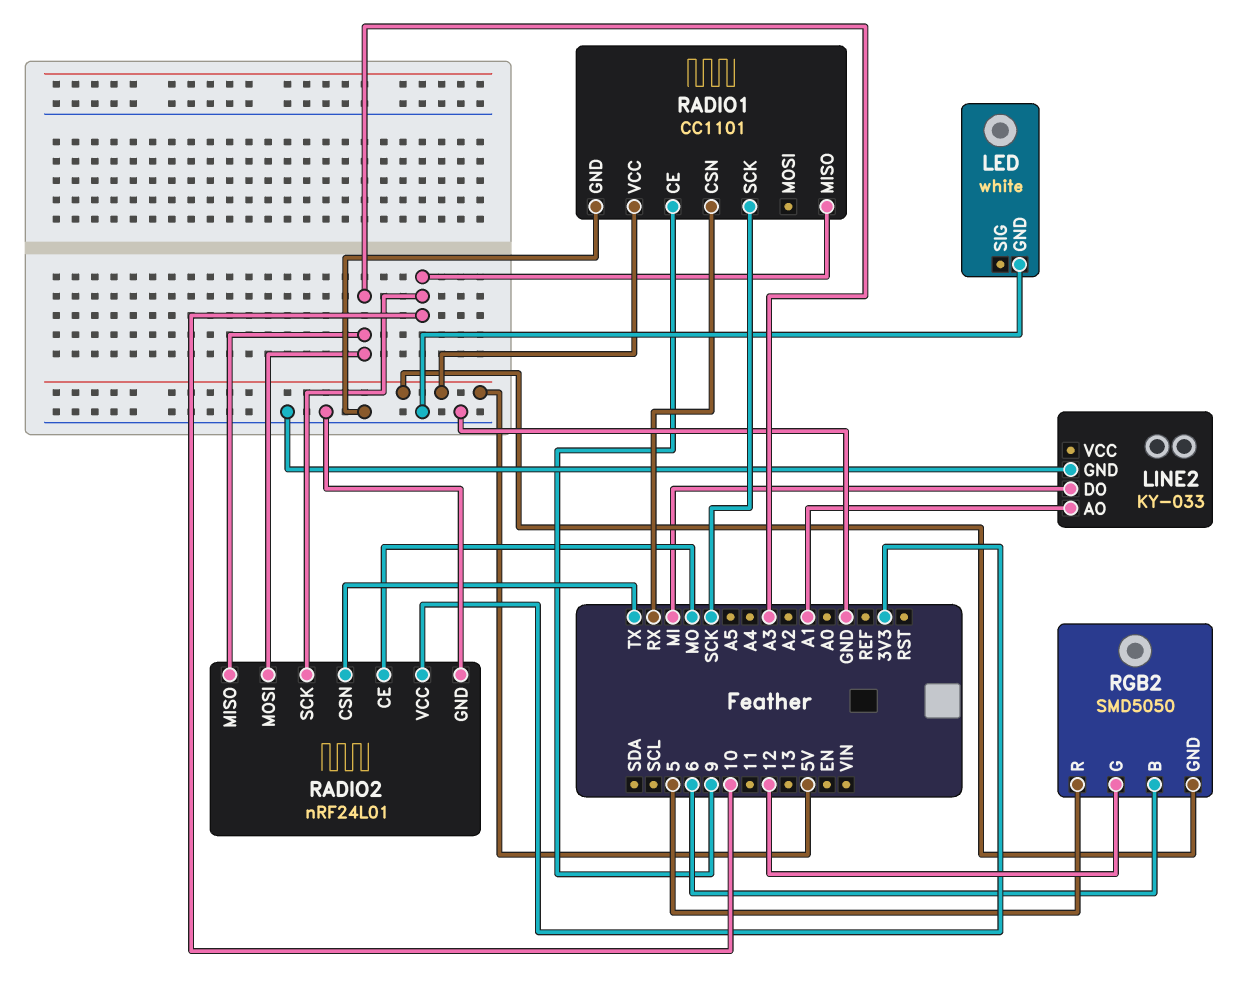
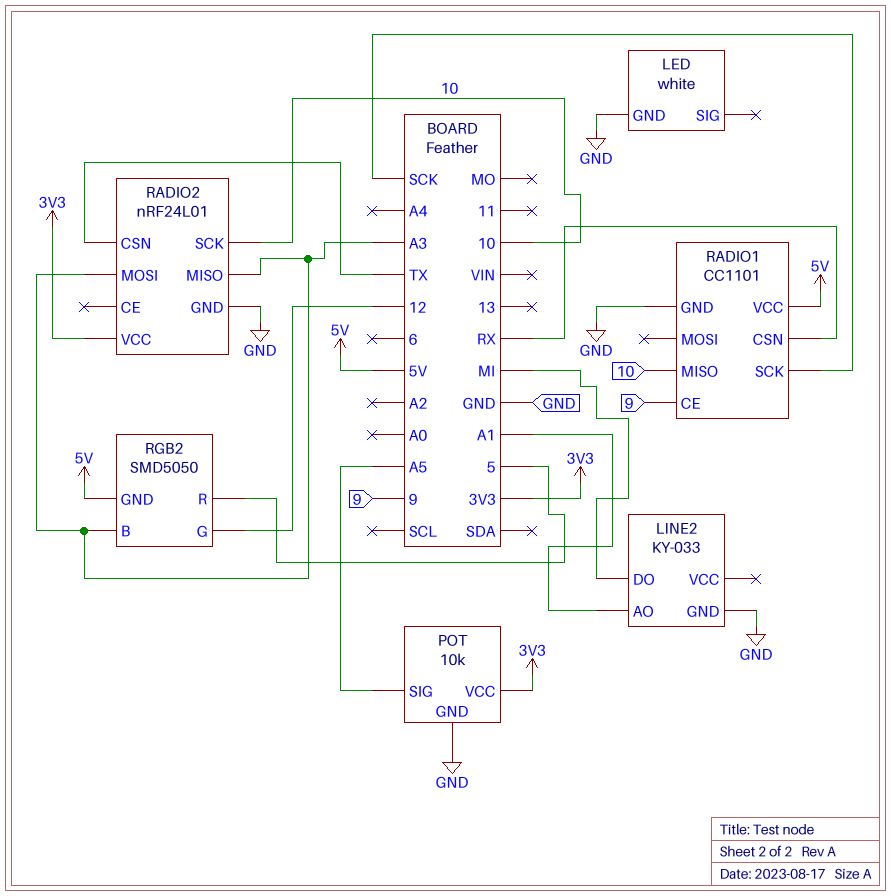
POT: none -> 10k
POT pin GND: none -> GND
POT pin SIG: none -> A5
POT pin VCC: none -> 3V3
RADIO2 pin CE: MO -> none
RGB2 pin B: 6 -> A3

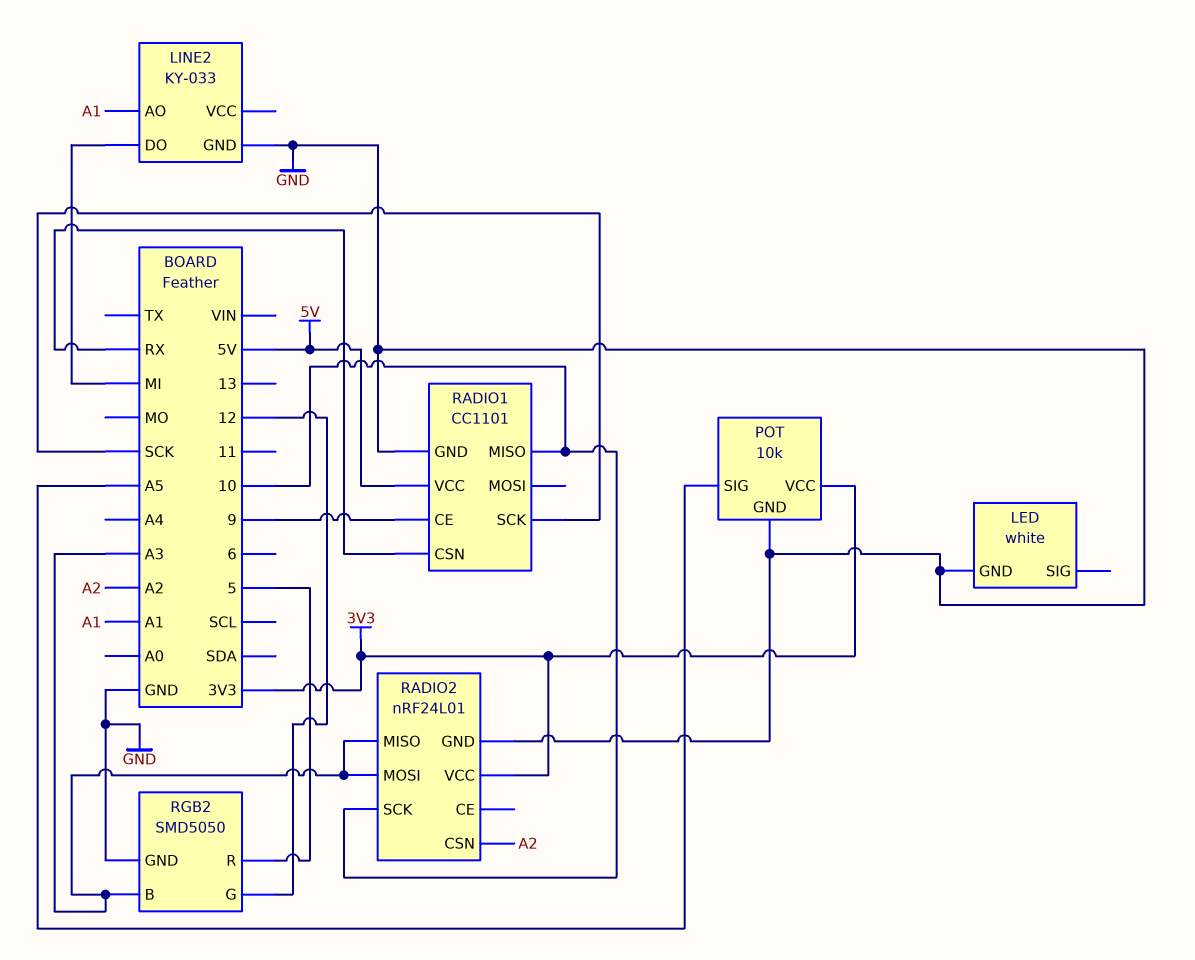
RADIO2 pin CSN: TX -> A2
RGB2 pin GND: 5V -> GND

